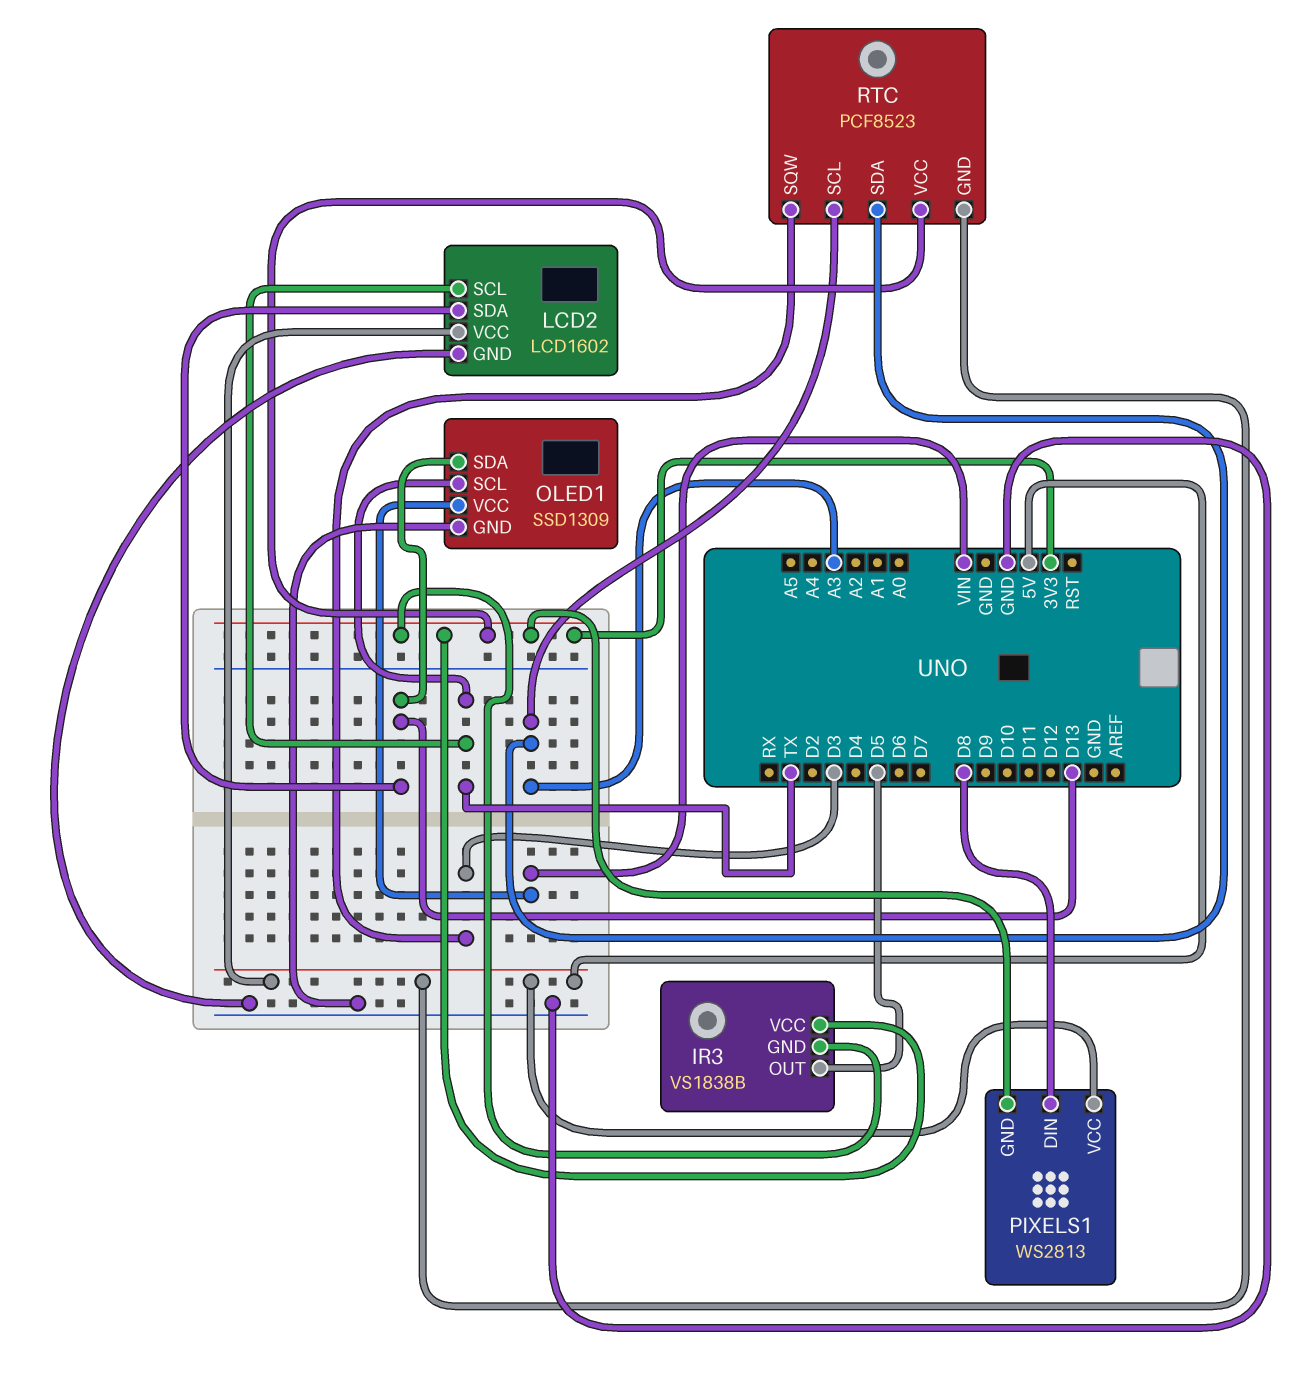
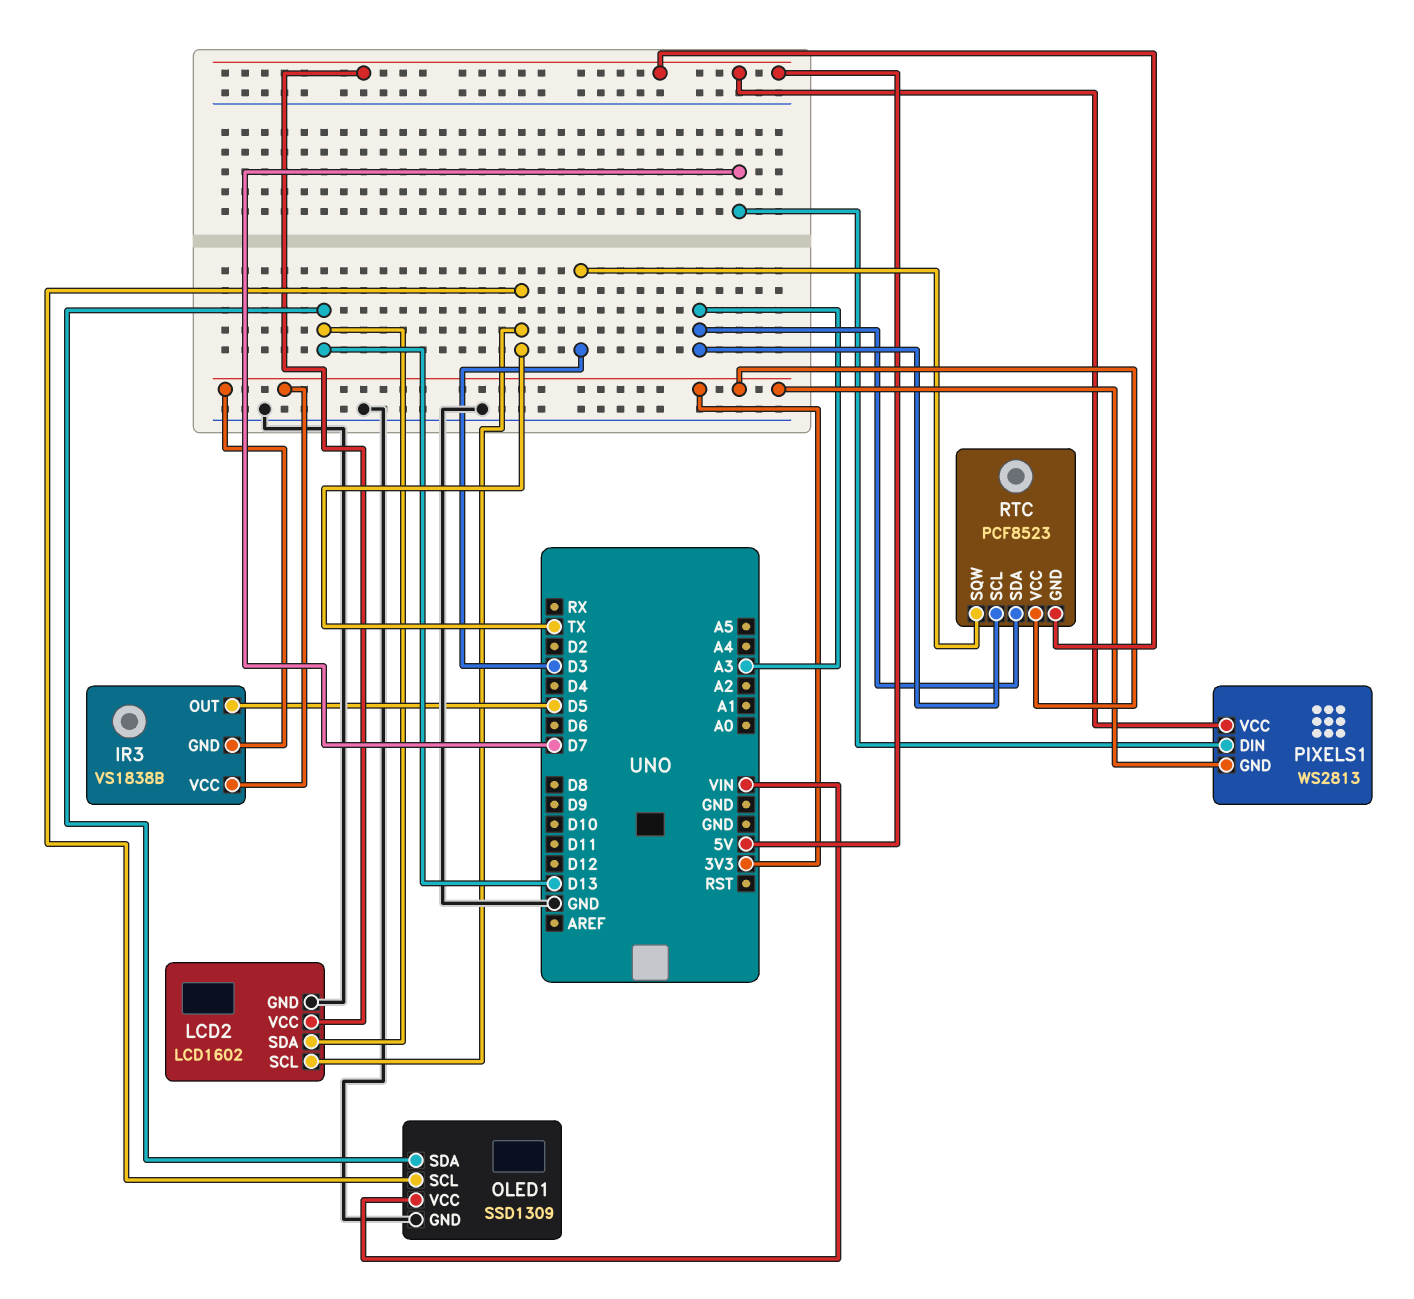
PIXELS1 pin DIN: D8 -> D7

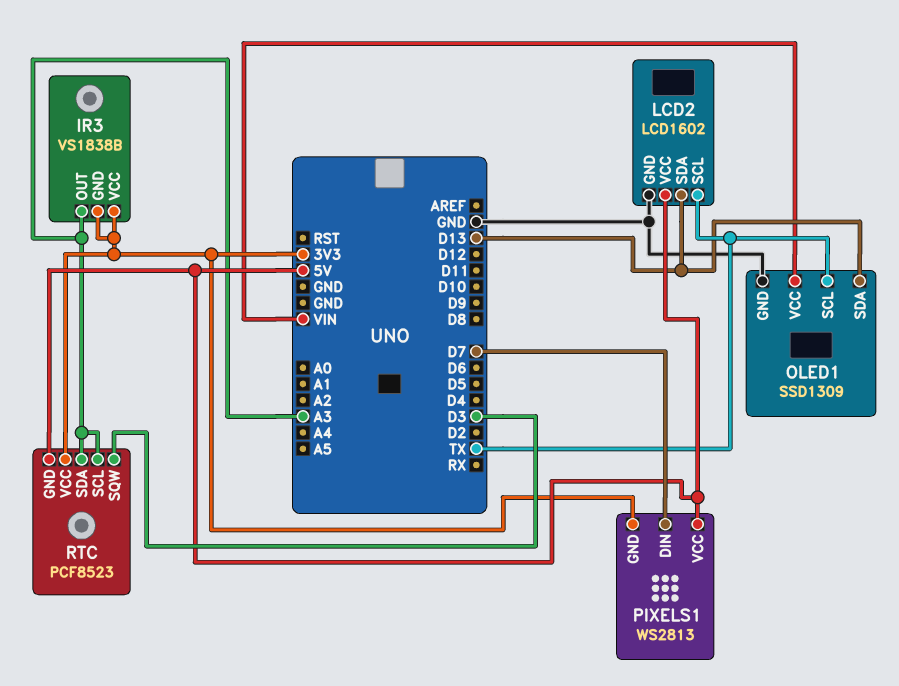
IR3 pin OUT: D5 -> A3

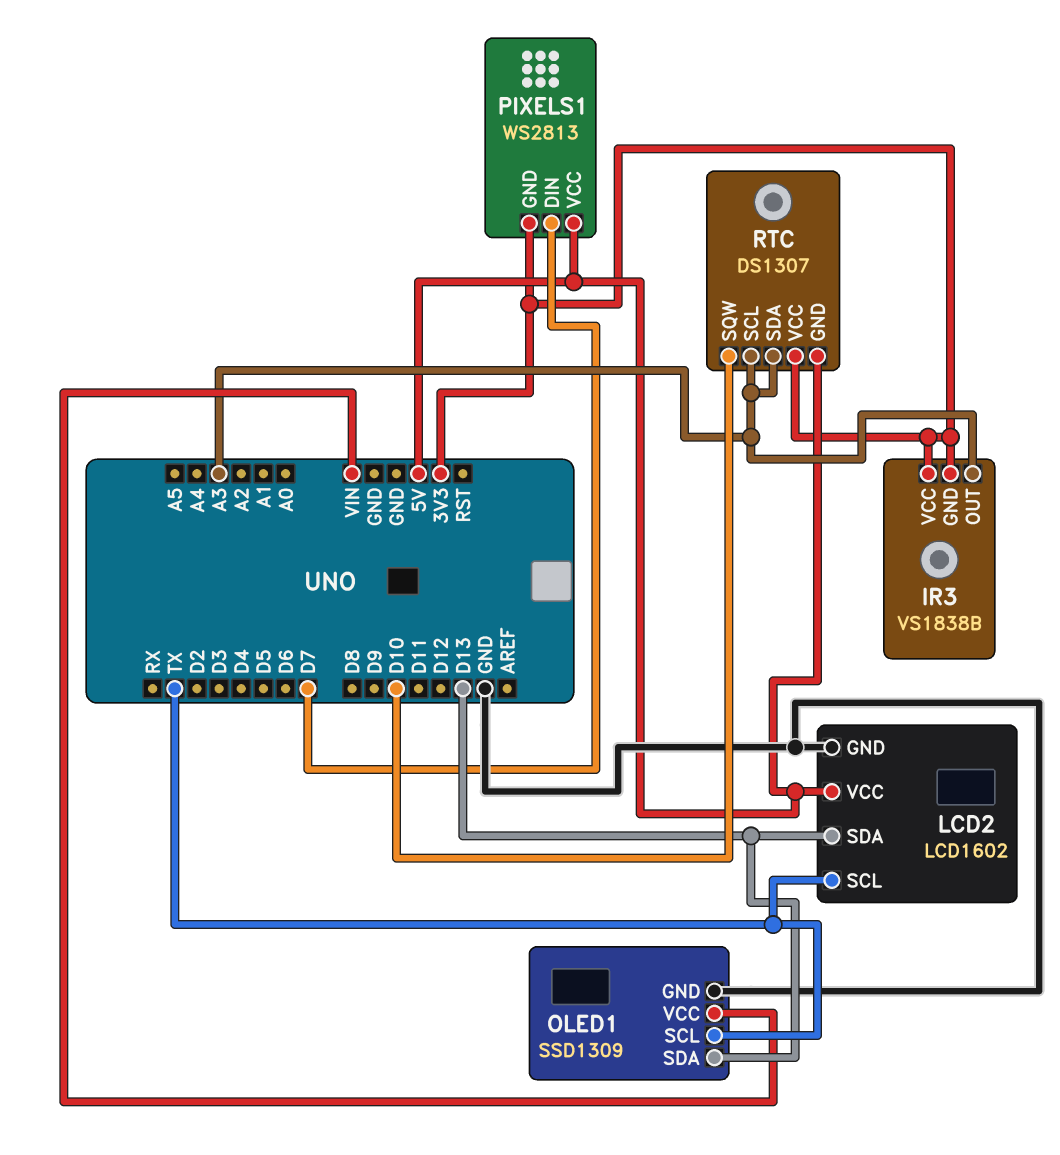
RTC: PCF8523 -> DS1307
RTC pin SQW: D3 -> D10

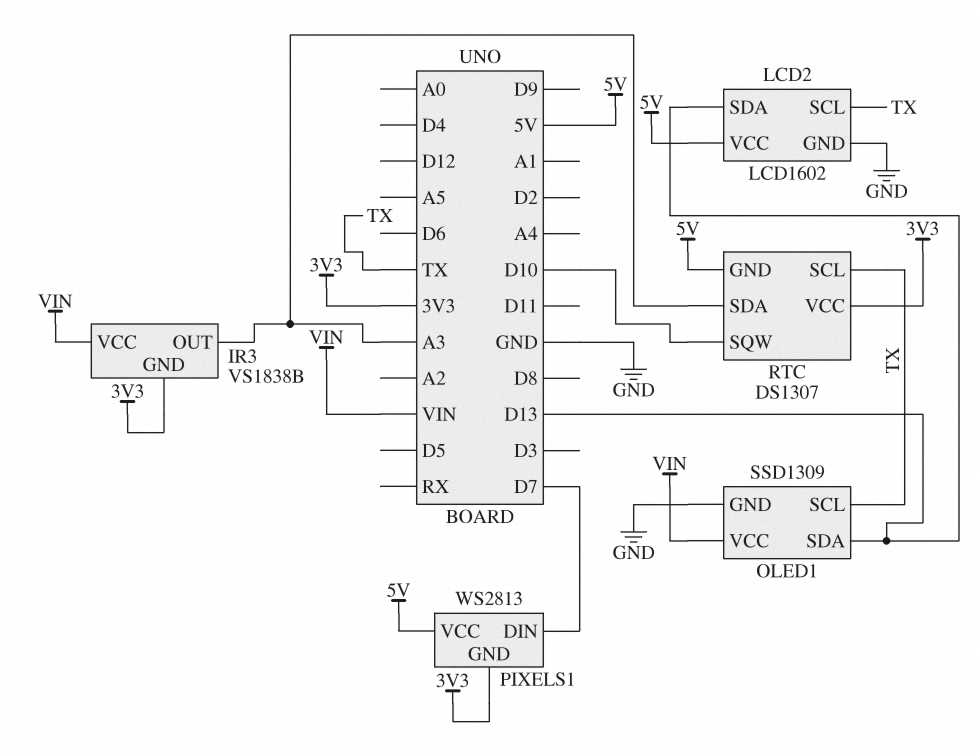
IR3 pin VCC: 3V3 -> VIN
RTC pin SCL: A3 -> TX

